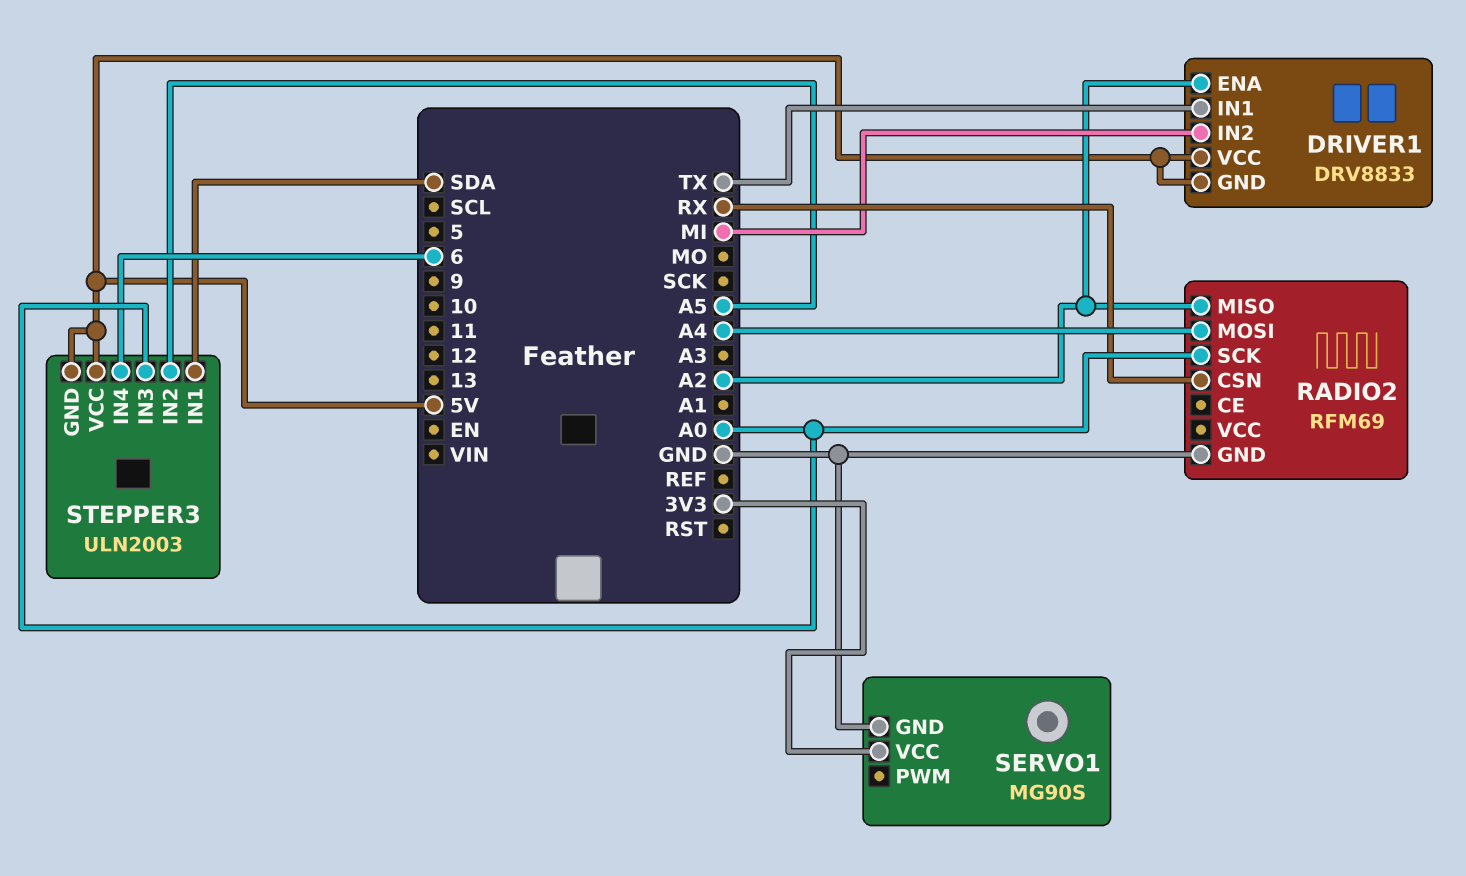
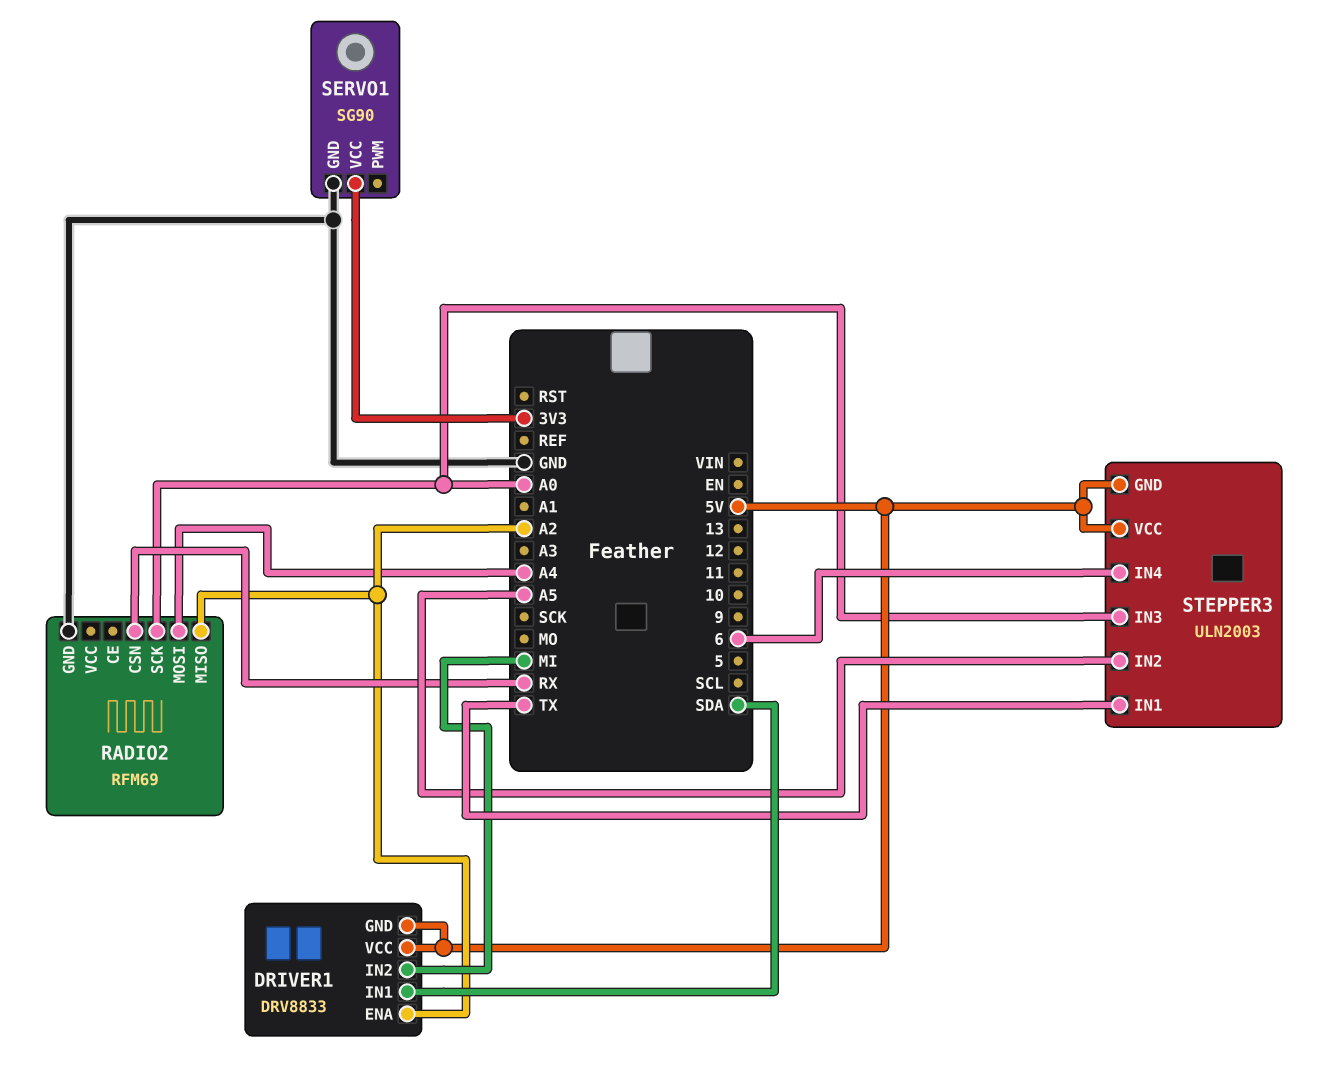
DRIVER1 pin IN1: TX -> SDA
SERVO1: MG90S -> SG90
STEPPER3 pin IN1: SDA -> TX

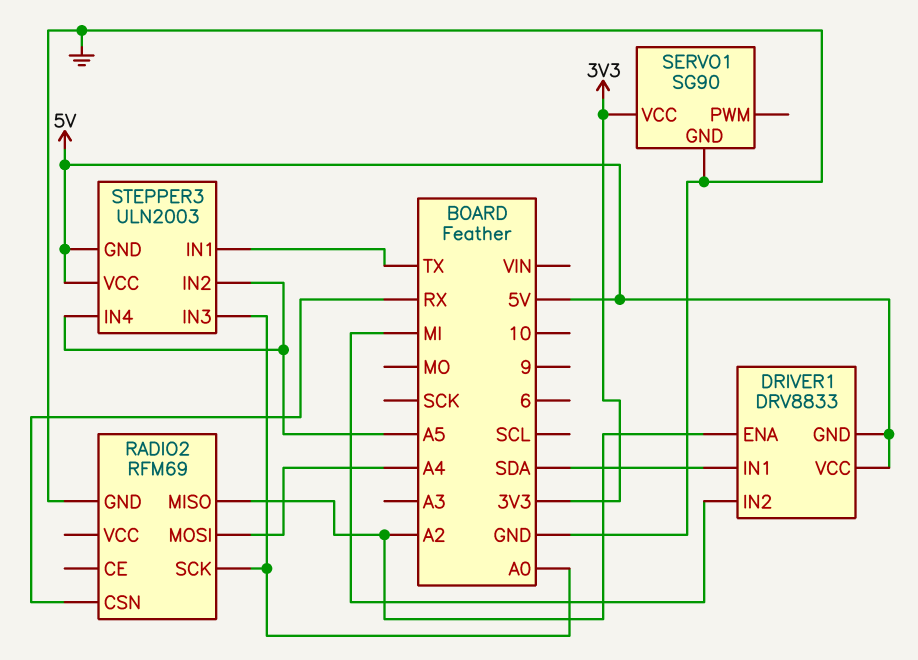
STEPPER3 pin IN4: 6 -> A5

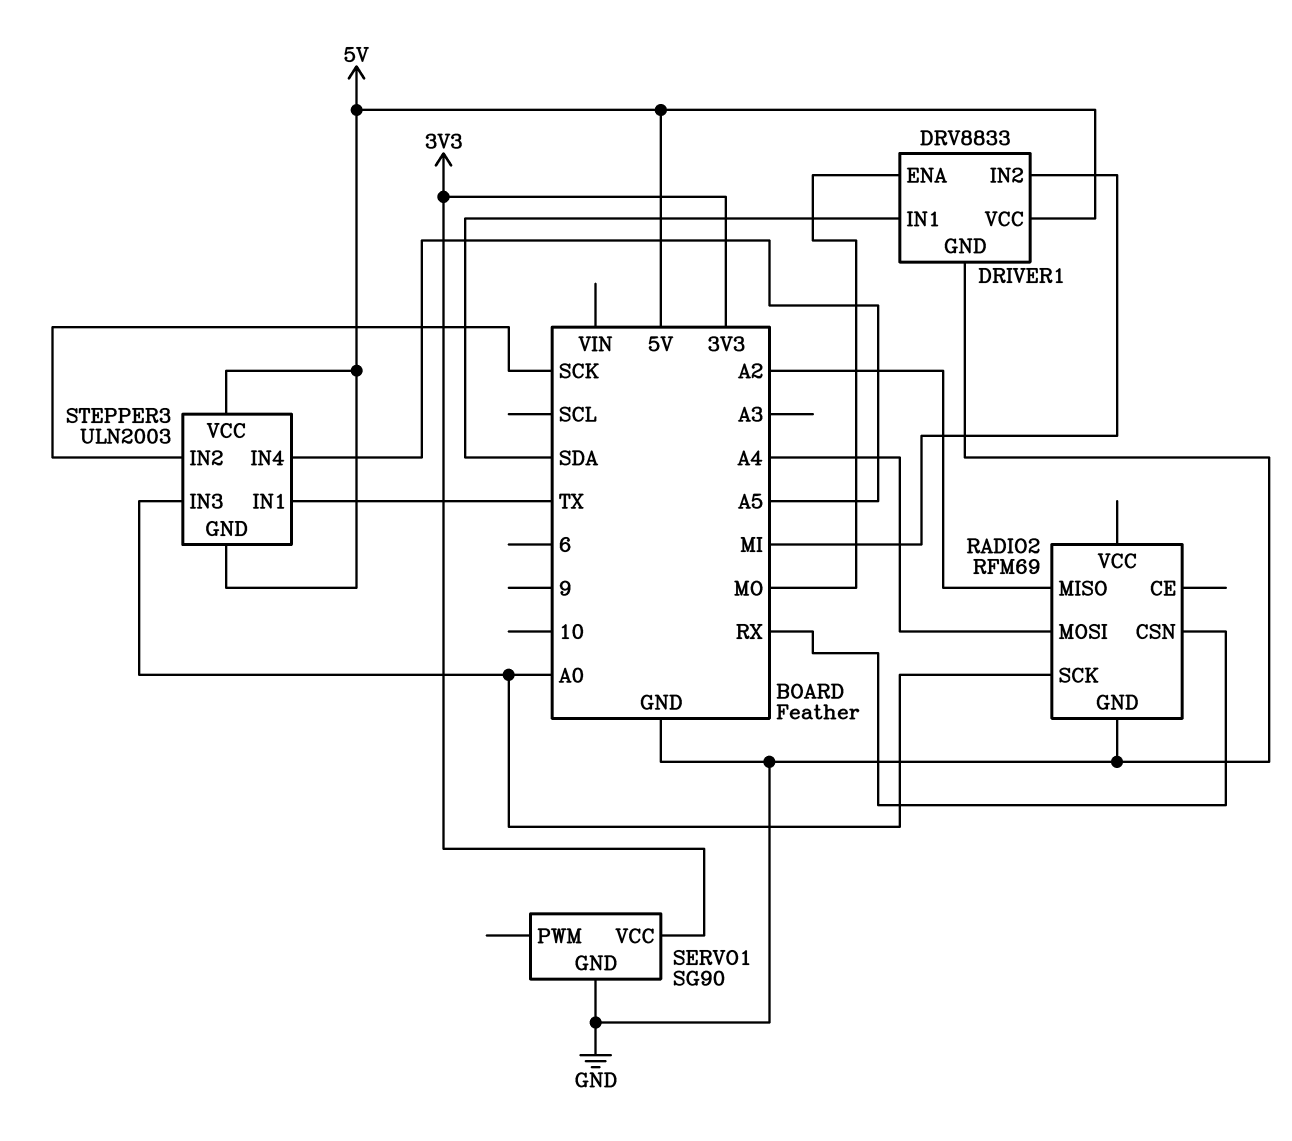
DRIVER1 pin ENA: A2 -> MO
DRIVER1 pin GND: 5V -> GND
STEPPER3 pin IN2: A5 -> SCK

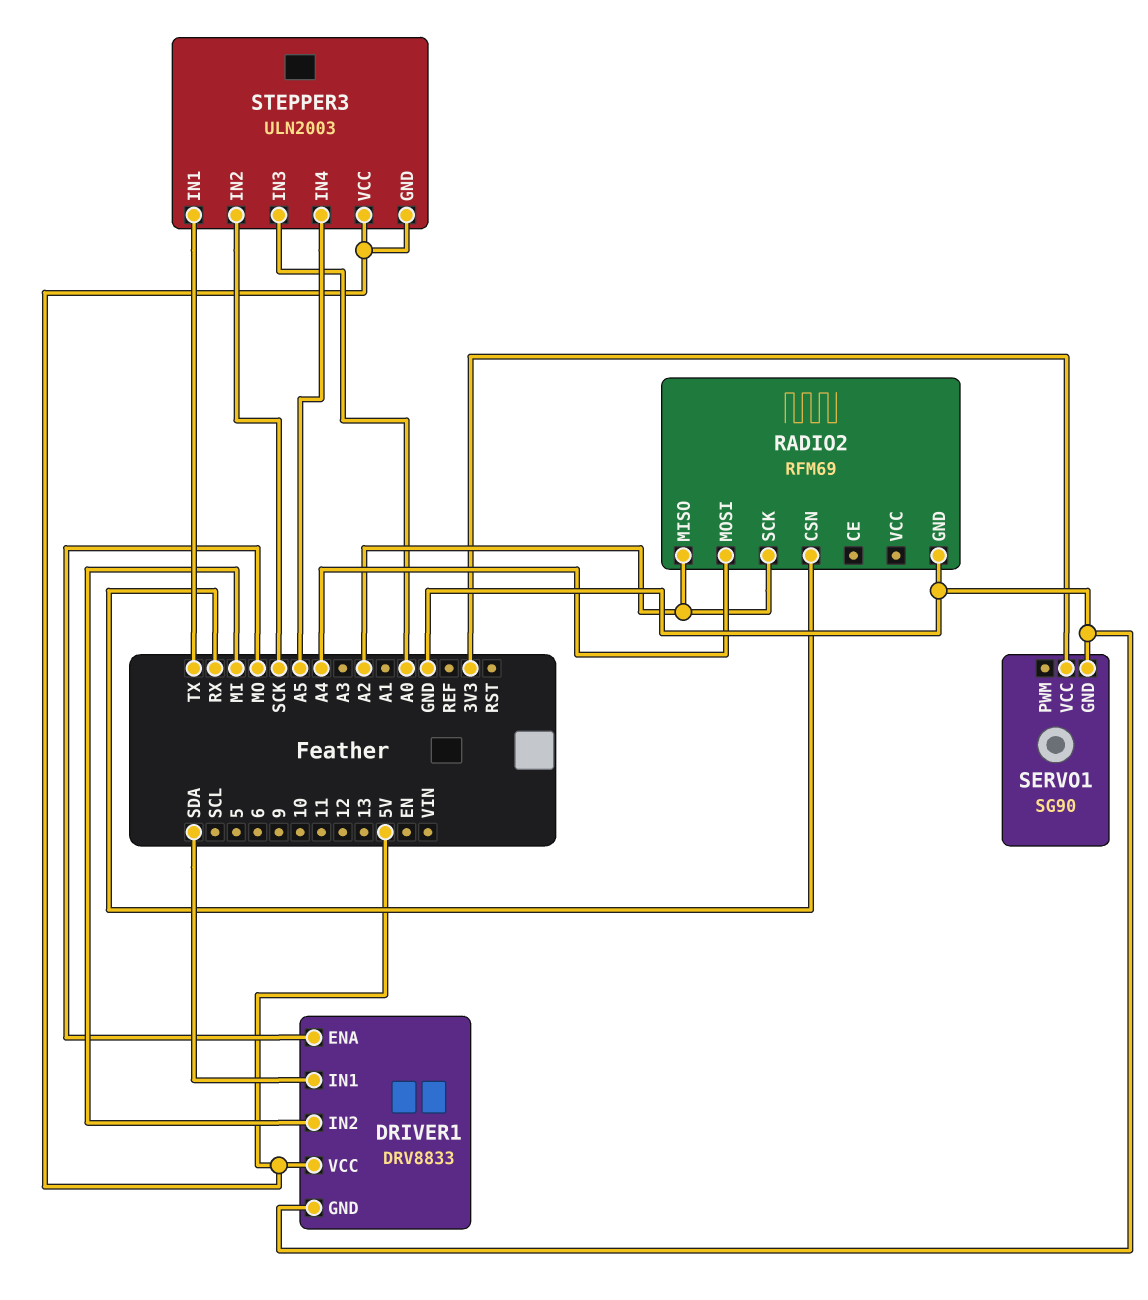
RADIO2 pin SCK: A0 -> A2

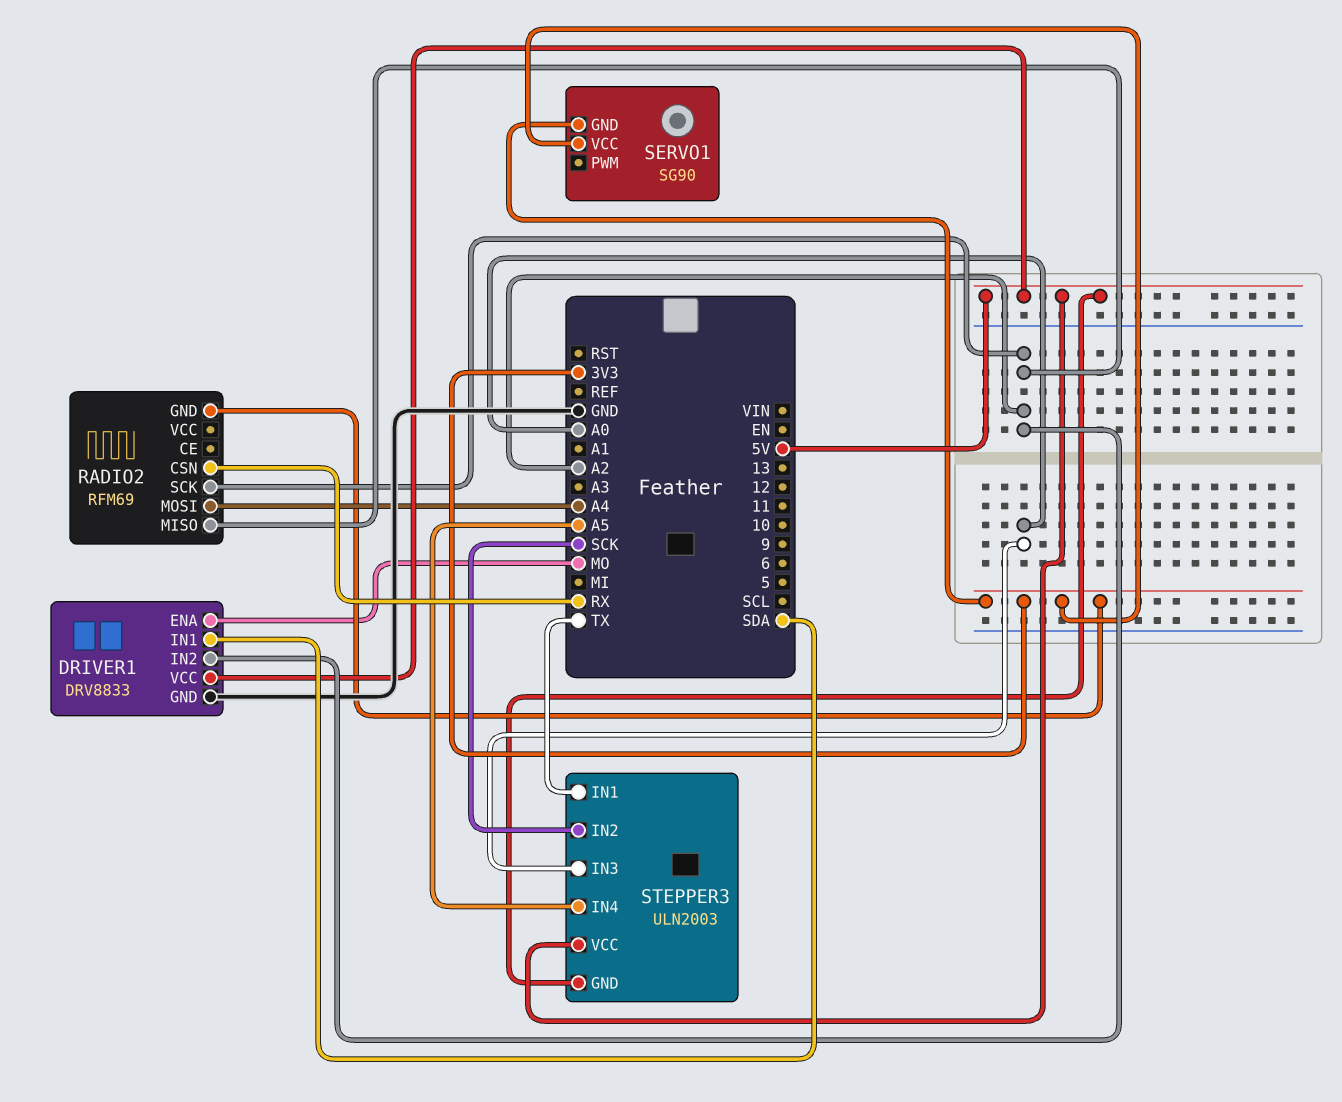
DRIVER1 pin IN2: MI -> A2
RADIO2 pin GND: GND -> 3V3
SERVO1 pin GND: GND -> 3V3

